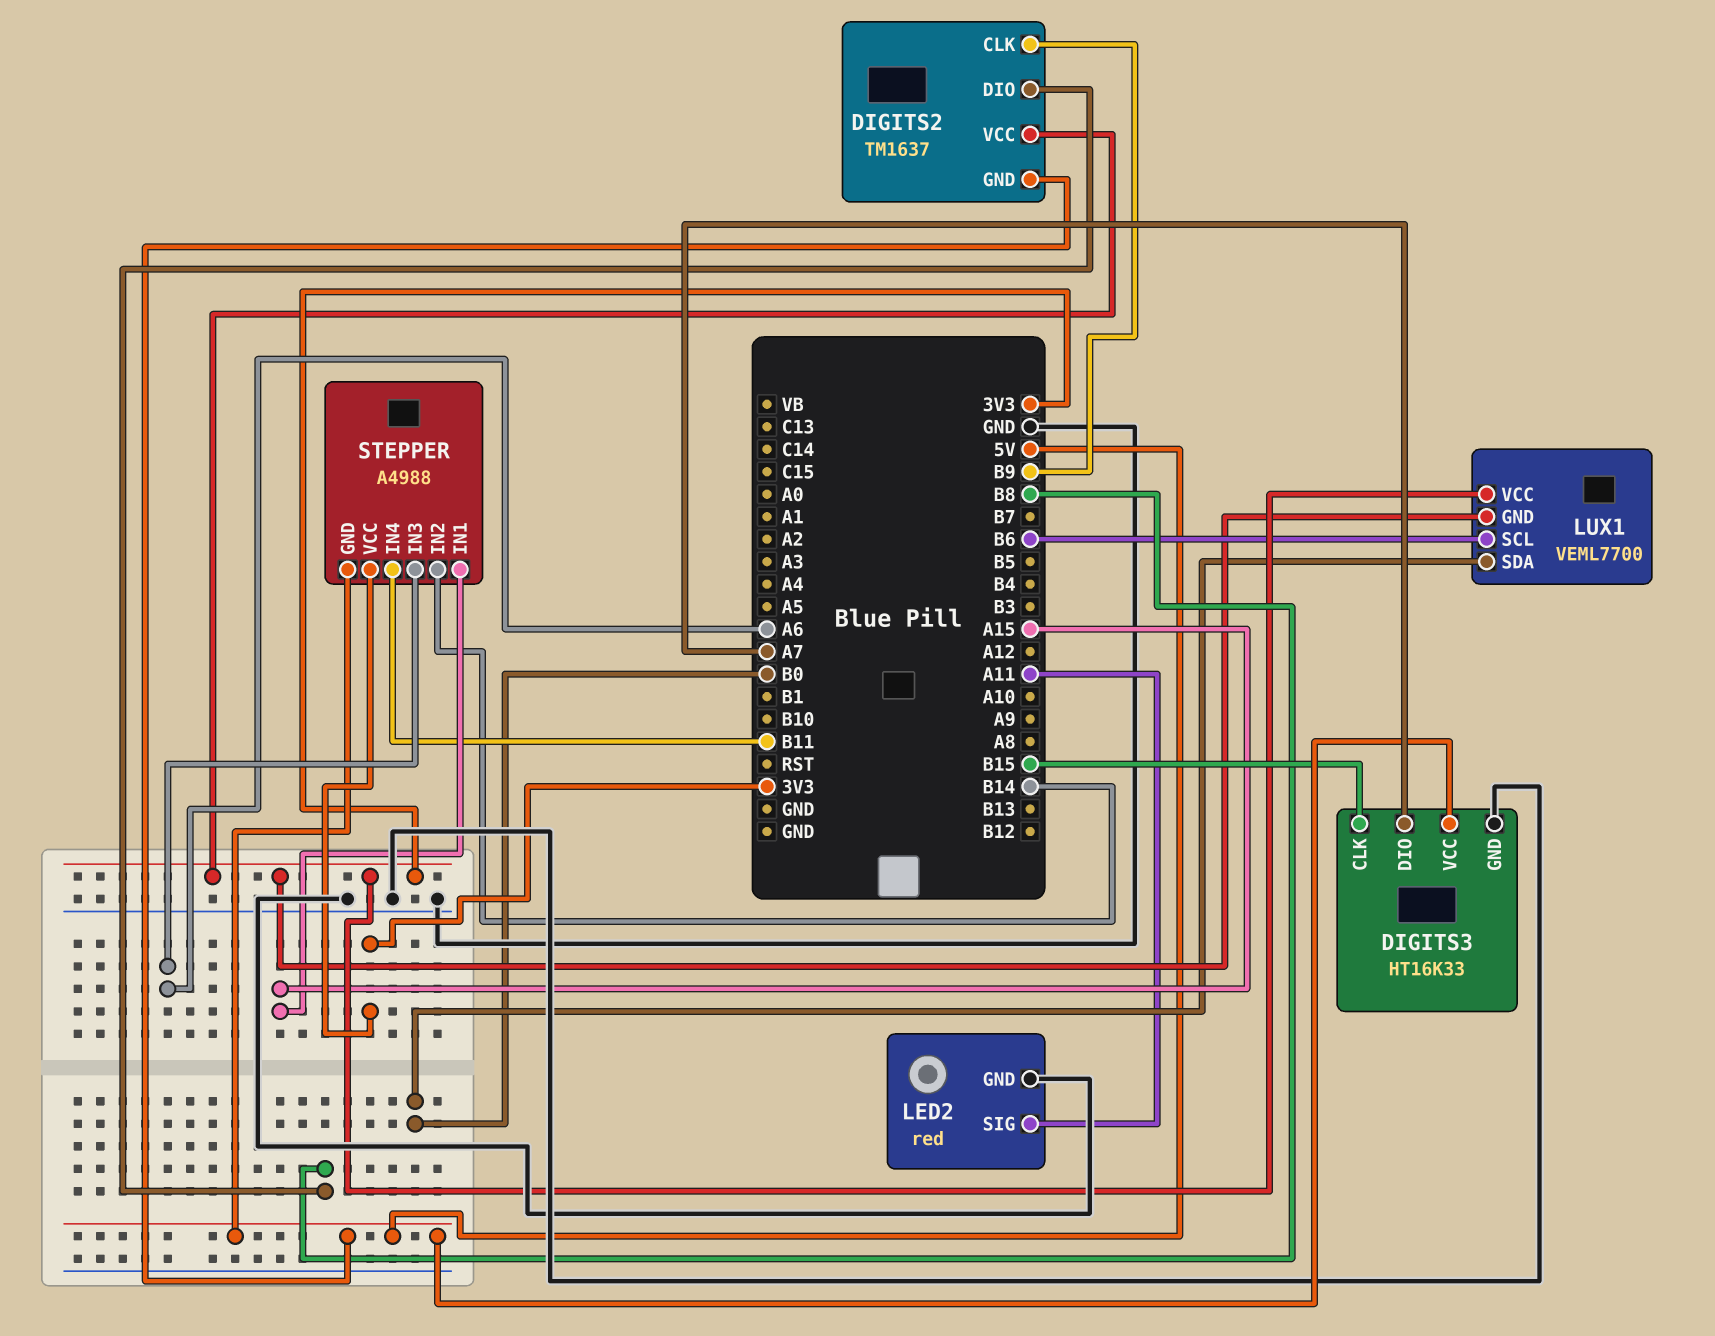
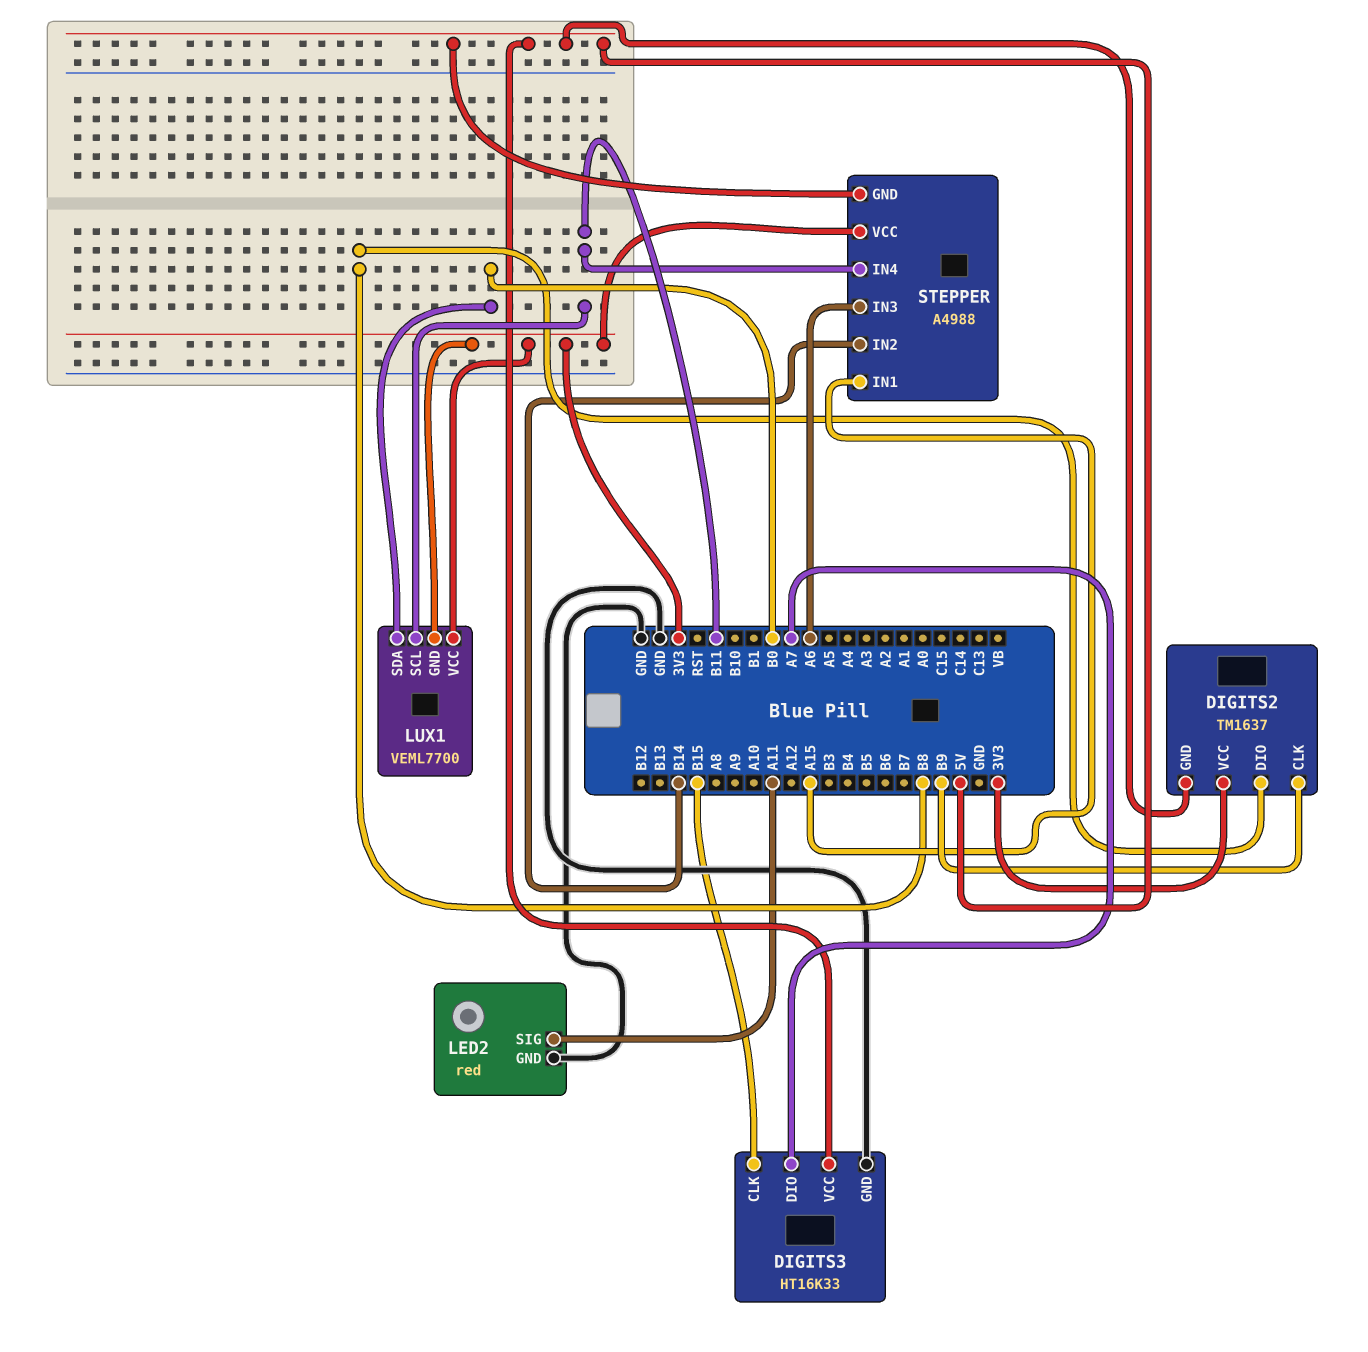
LUX1 pin SCL: B6 -> B11

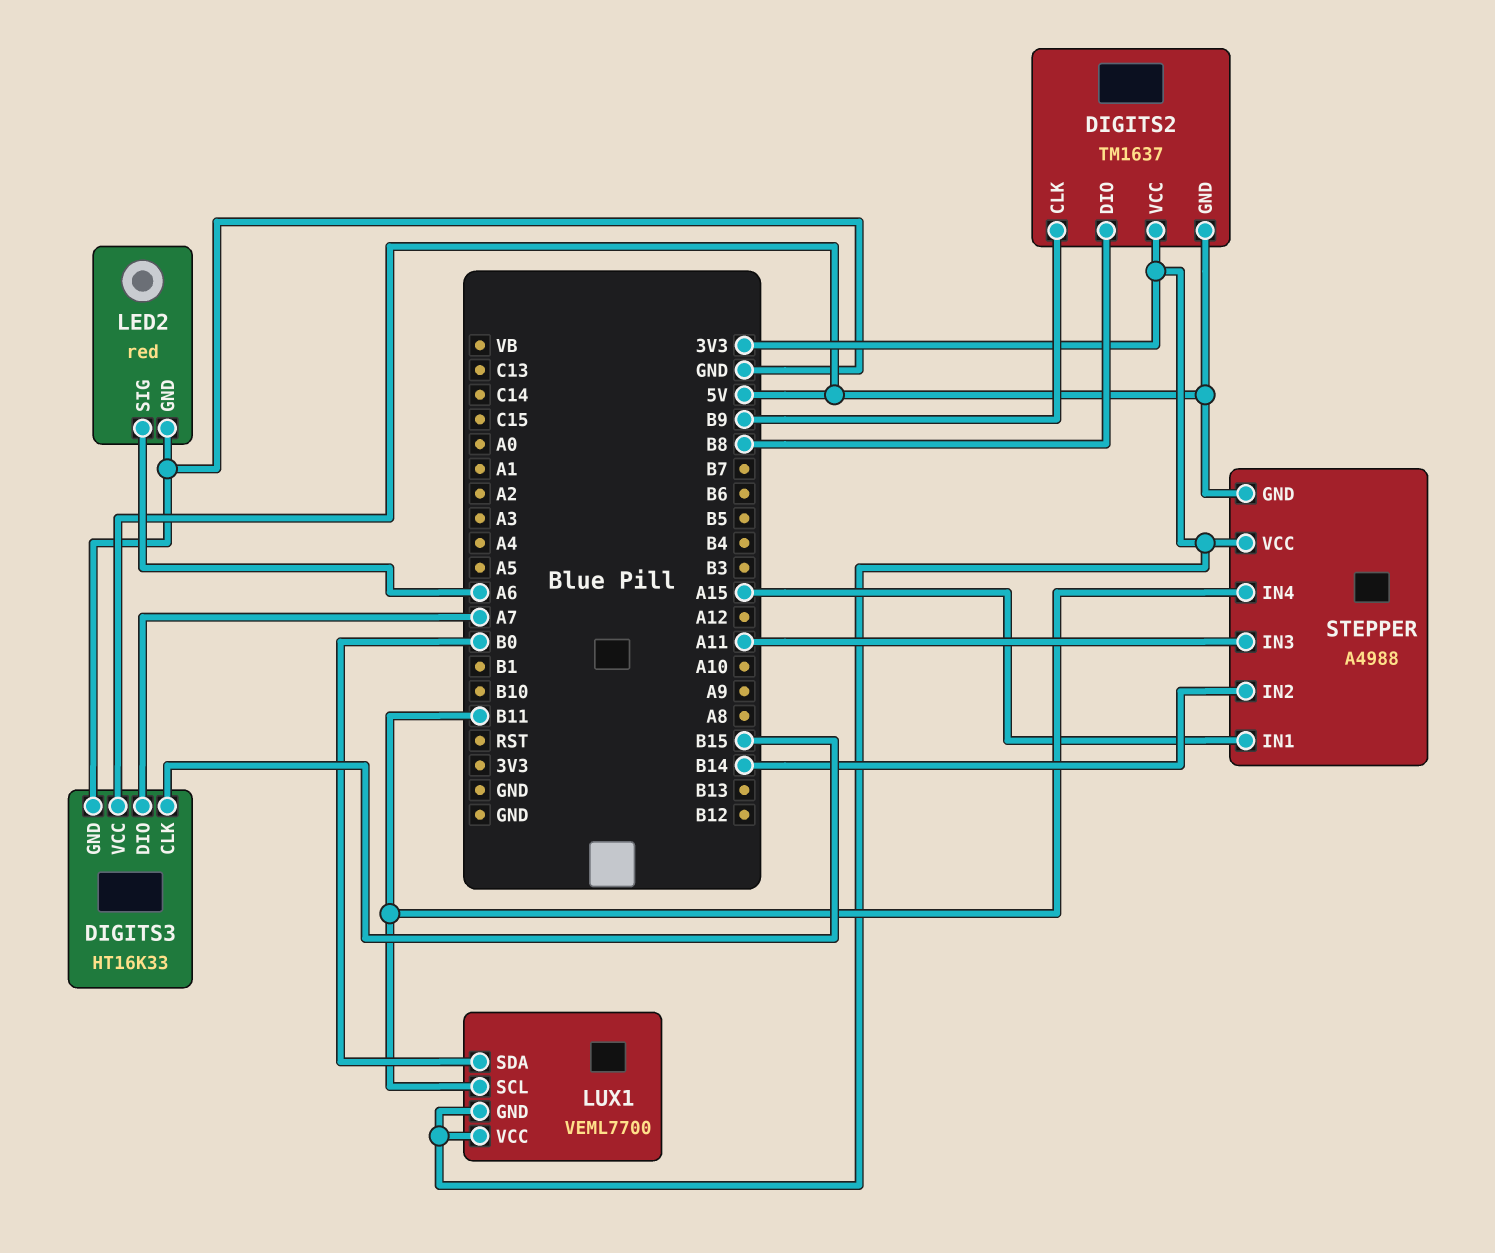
LED2 pin SIG: A11 -> A6
STEPPER pin IN3: A6 -> A11

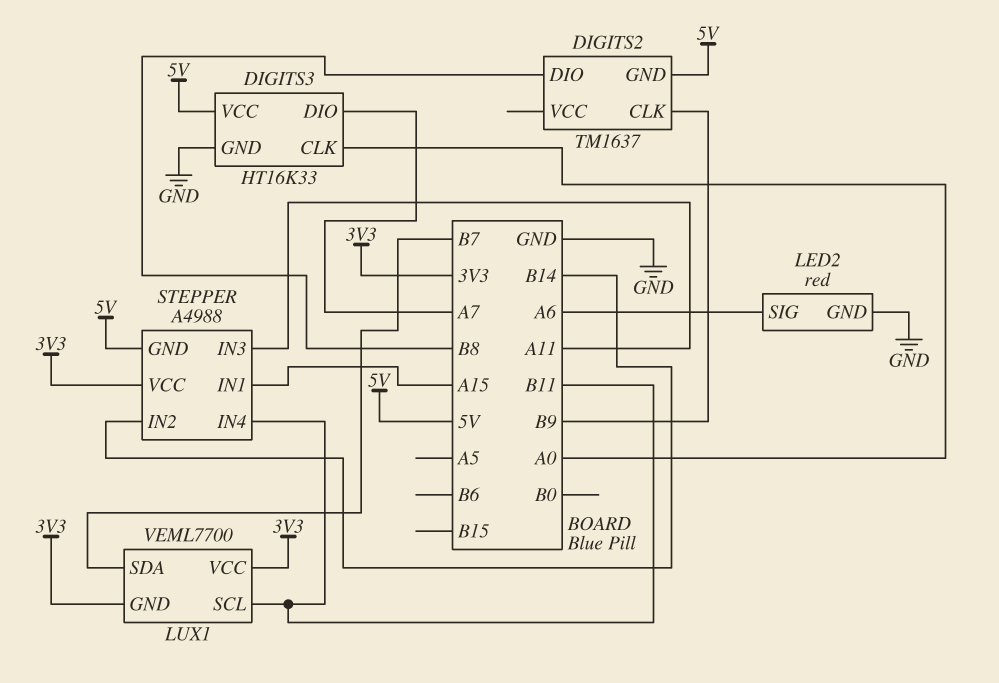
DIGITS2 pin VCC: 3V3 -> none
DIGITS3 pin CLK: B15 -> A0
LUX1 pin SDA: B0 -> B7

